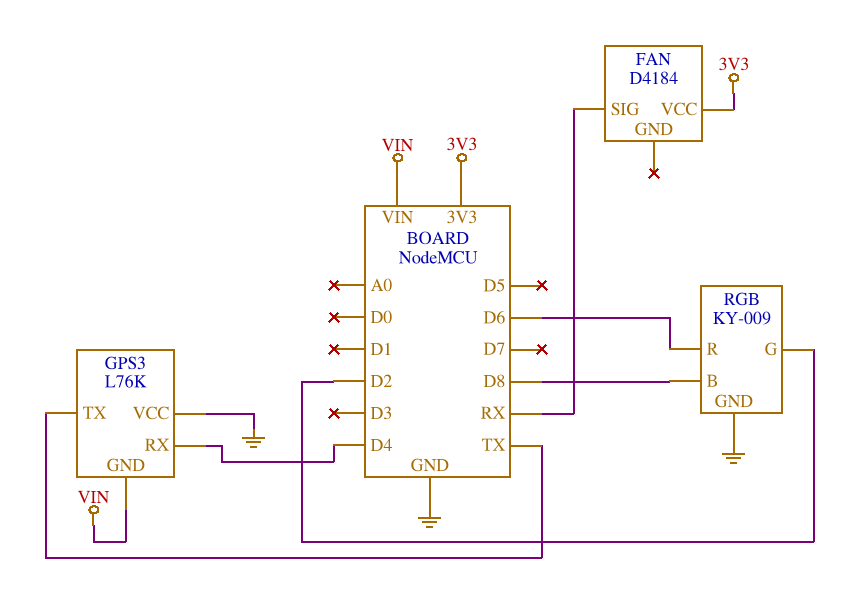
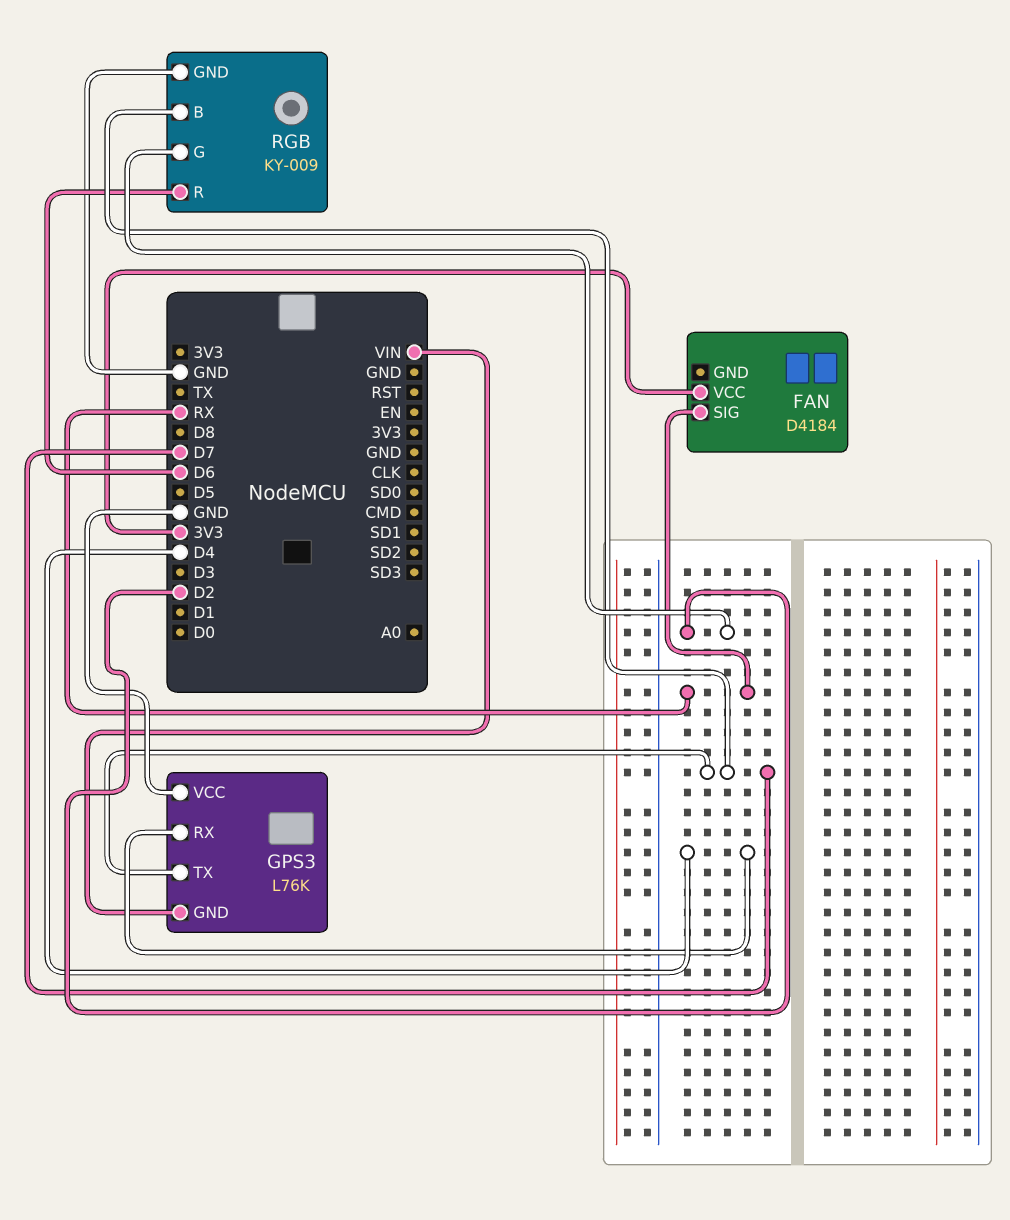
GPS3 pin TX: TX -> D7
RGB pin B: D8 -> D7

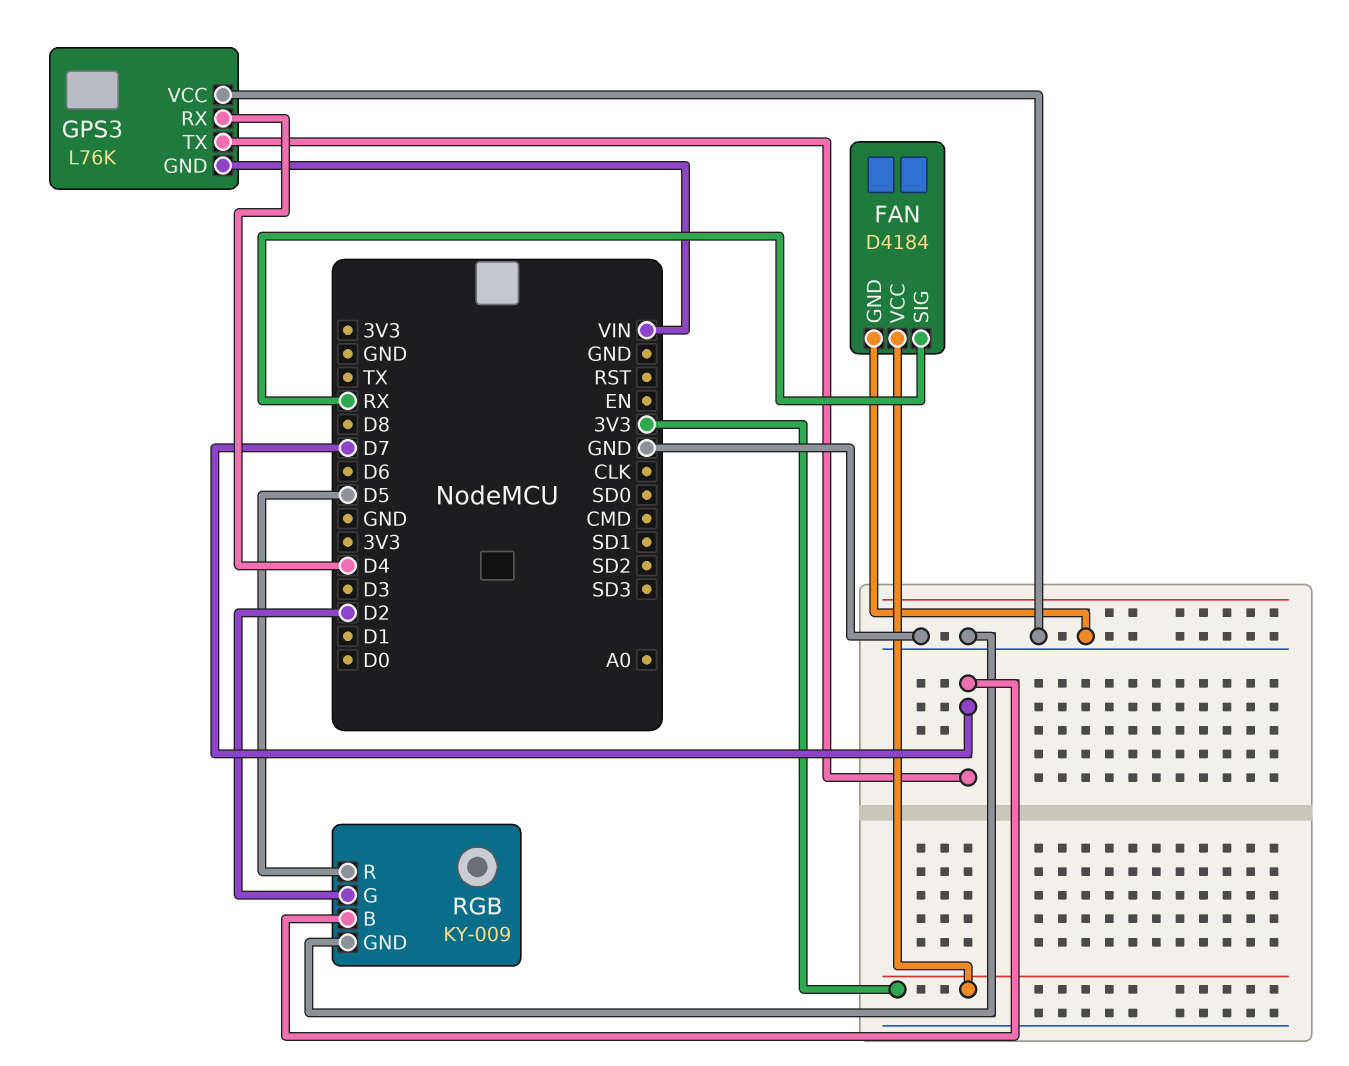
FAN pin GND: none -> GND
RGB pin R: D6 -> D5

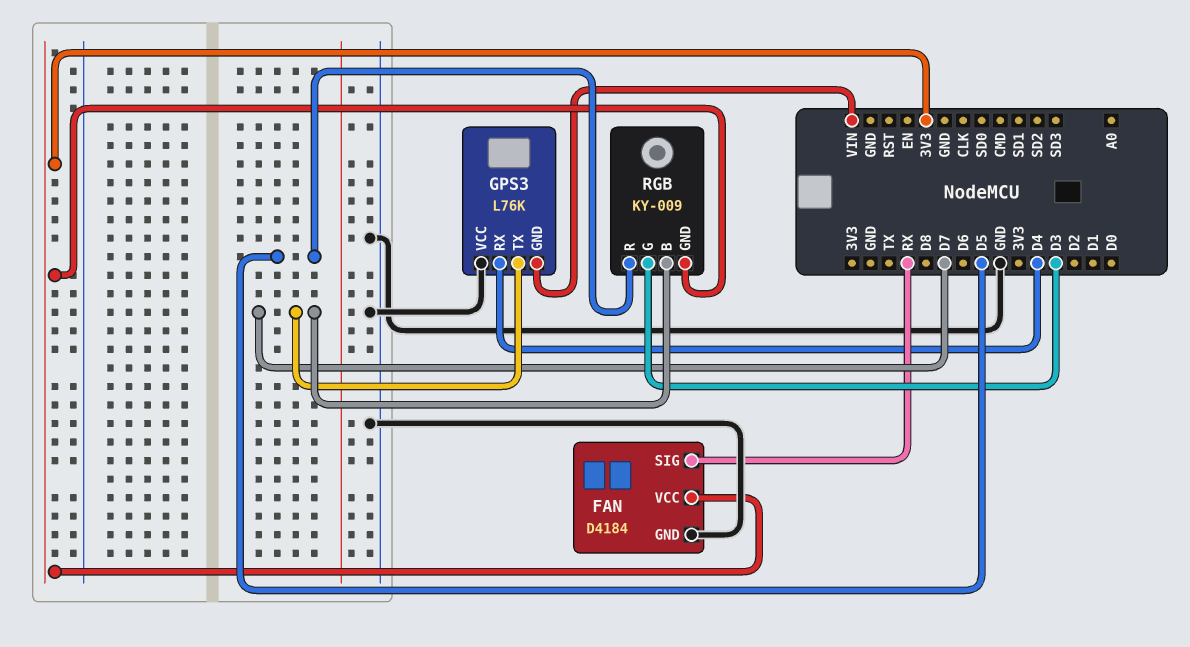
RGB pin G: D2 -> D3
RGB pin GND: GND -> 3V3

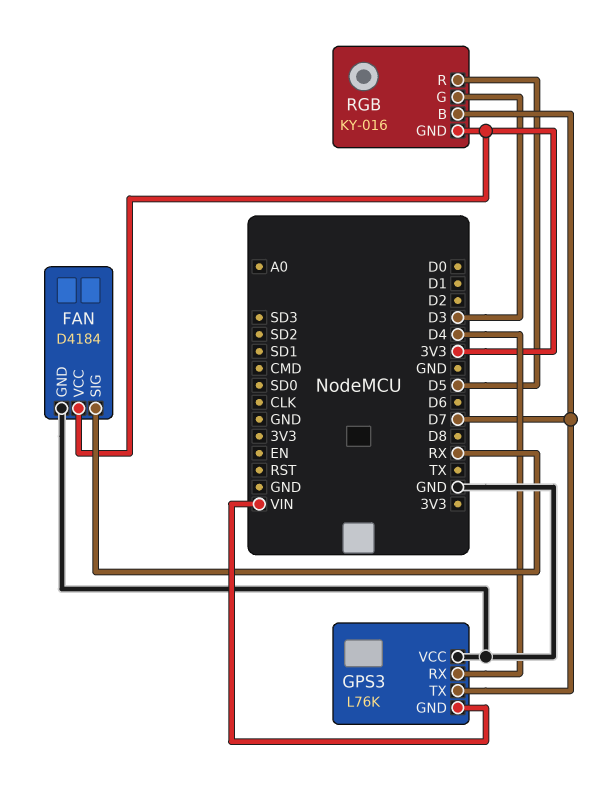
RGB: KY-009 -> KY-016

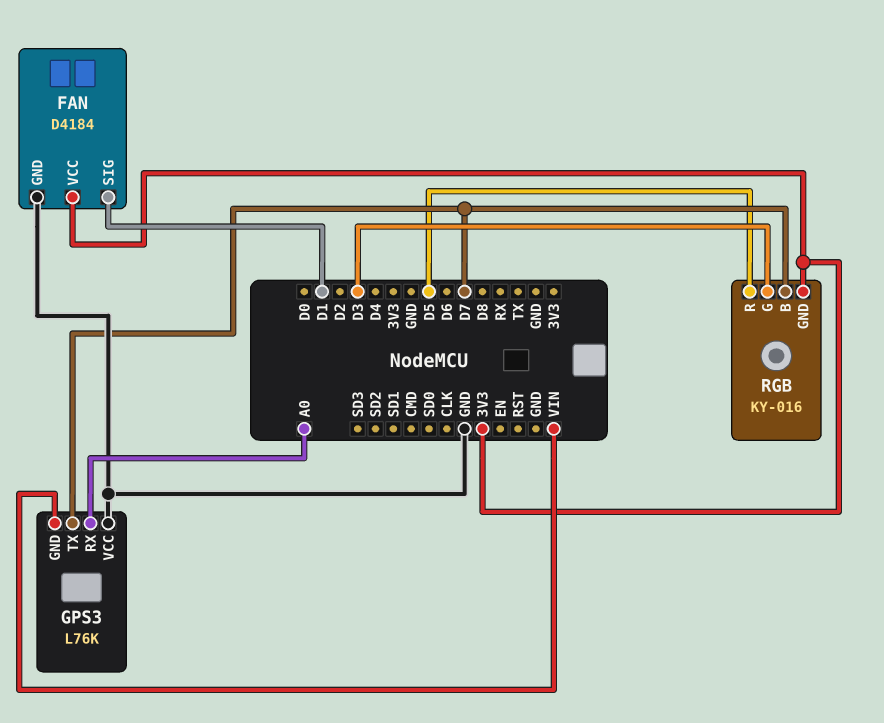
FAN pin SIG: RX -> D1
GPS3 pin RX: D4 -> A0

